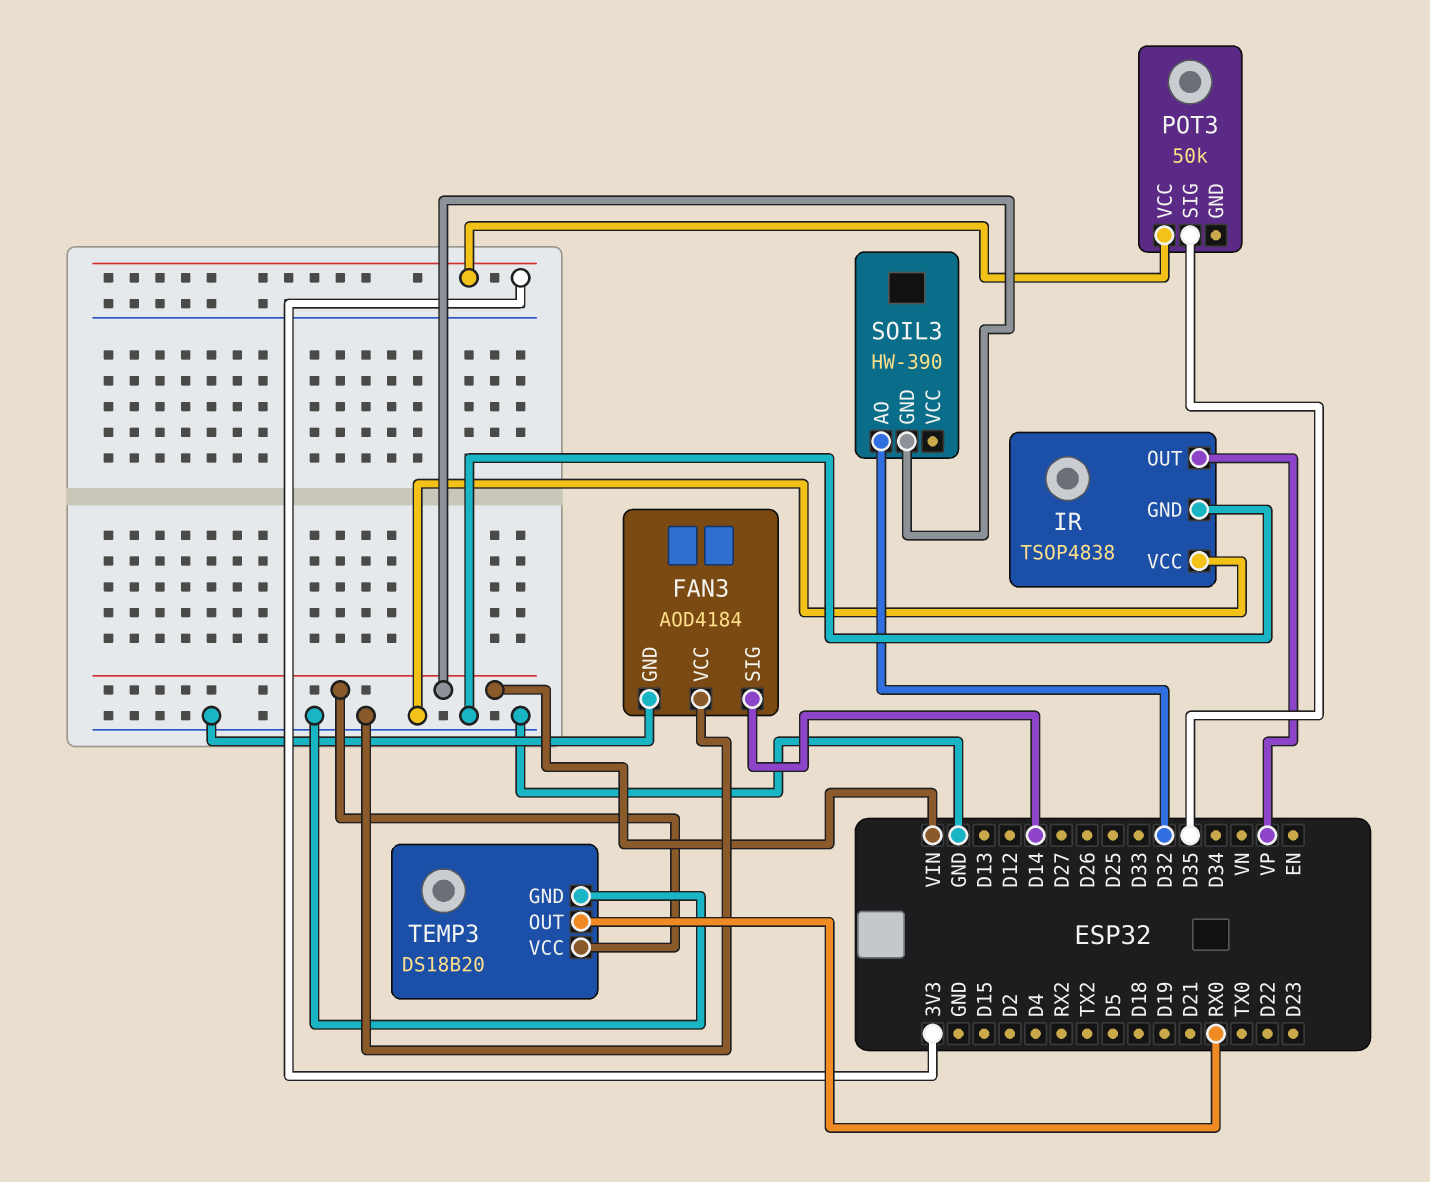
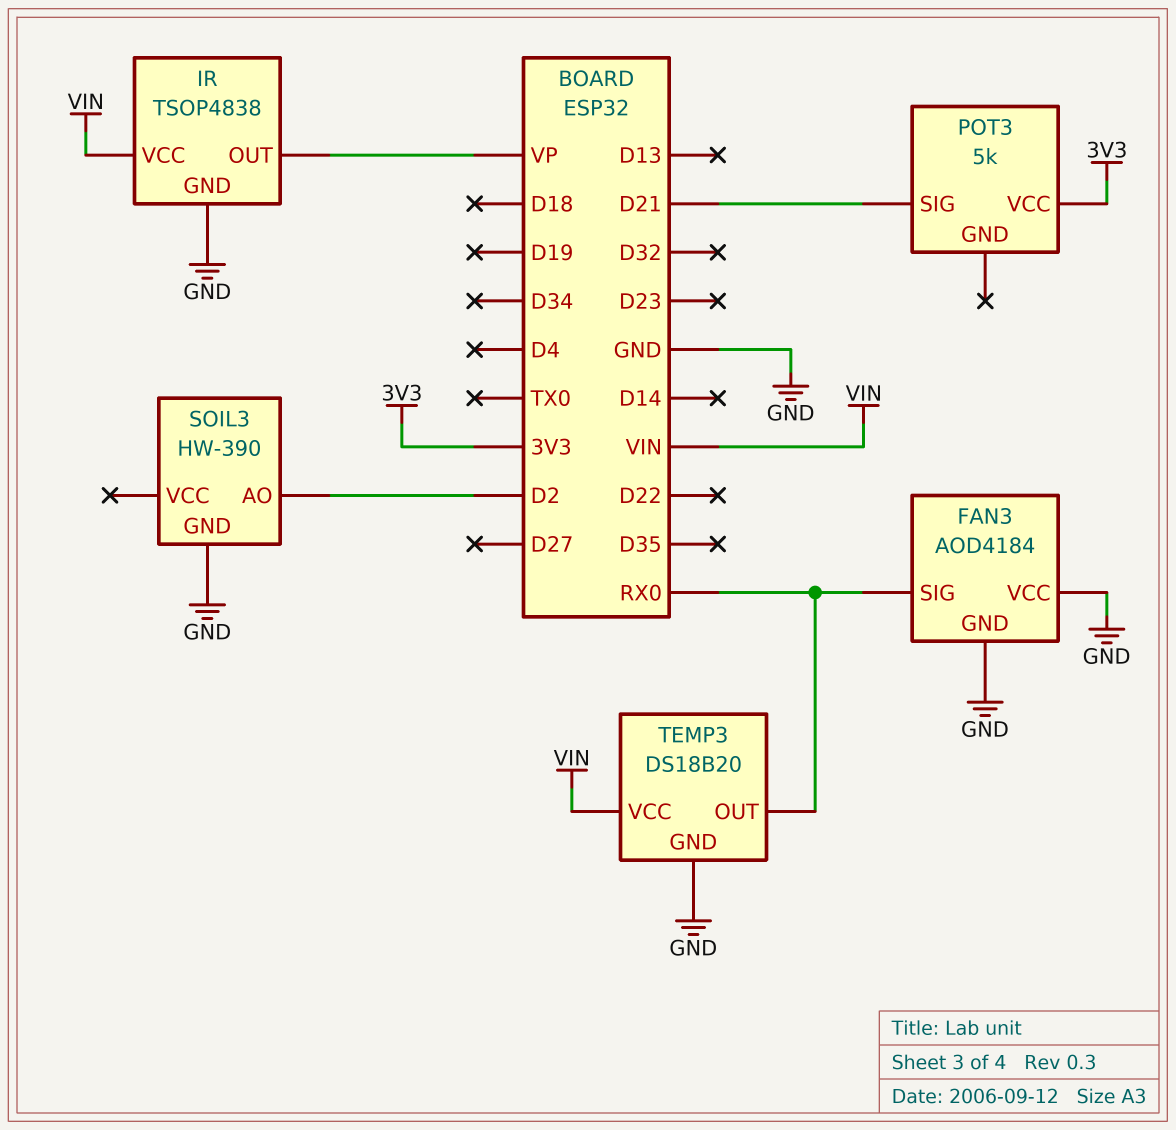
FAN3 pin SIG: D14 -> RX0
IR pin VCC: GND -> VIN
POT3: 50k -> 5k
POT3 pin SIG: D35 -> D21
SOIL3 pin AO: D32 -> D2
SOIL3 pin GND: VIN -> GND

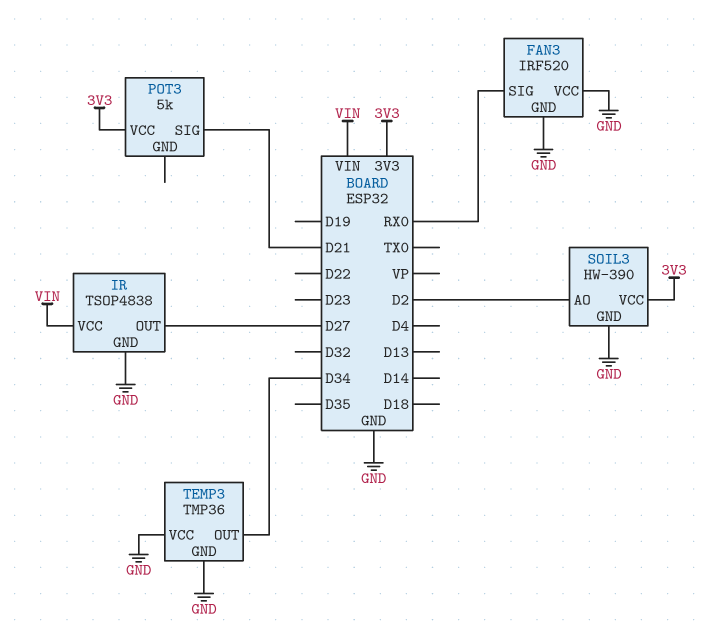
FAN3: AOD4184 -> IRF520
IR pin OUT: VP -> D27
SOIL3 pin VCC: none -> 3V3
TEMP3: DS18B20 -> TMP36
TEMP3 pin OUT: RX0 -> D34
TEMP3 pin VCC: VIN -> GND

